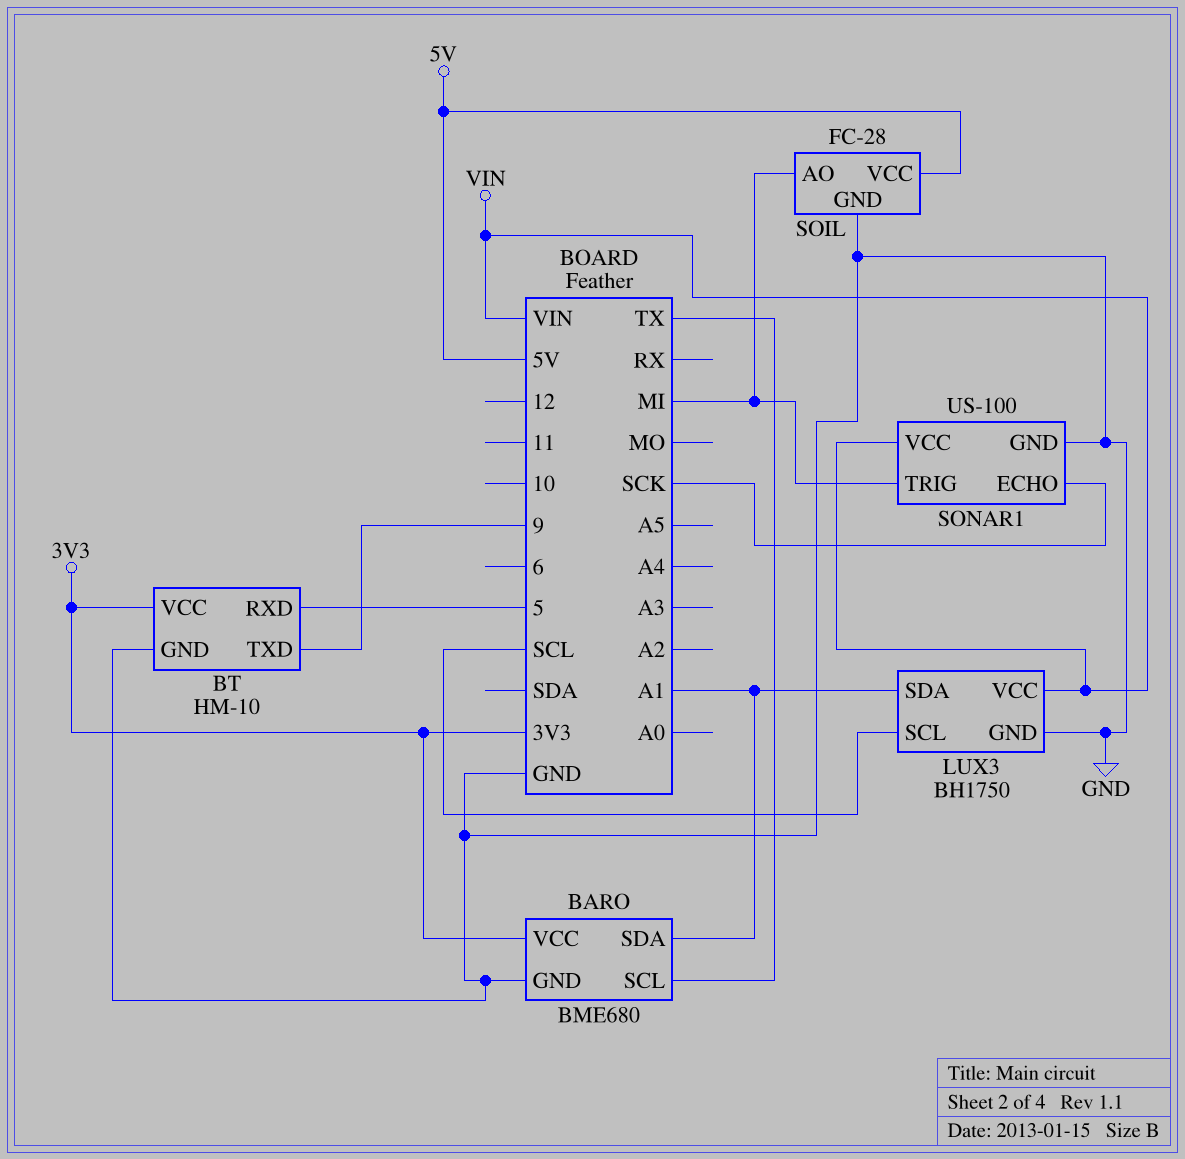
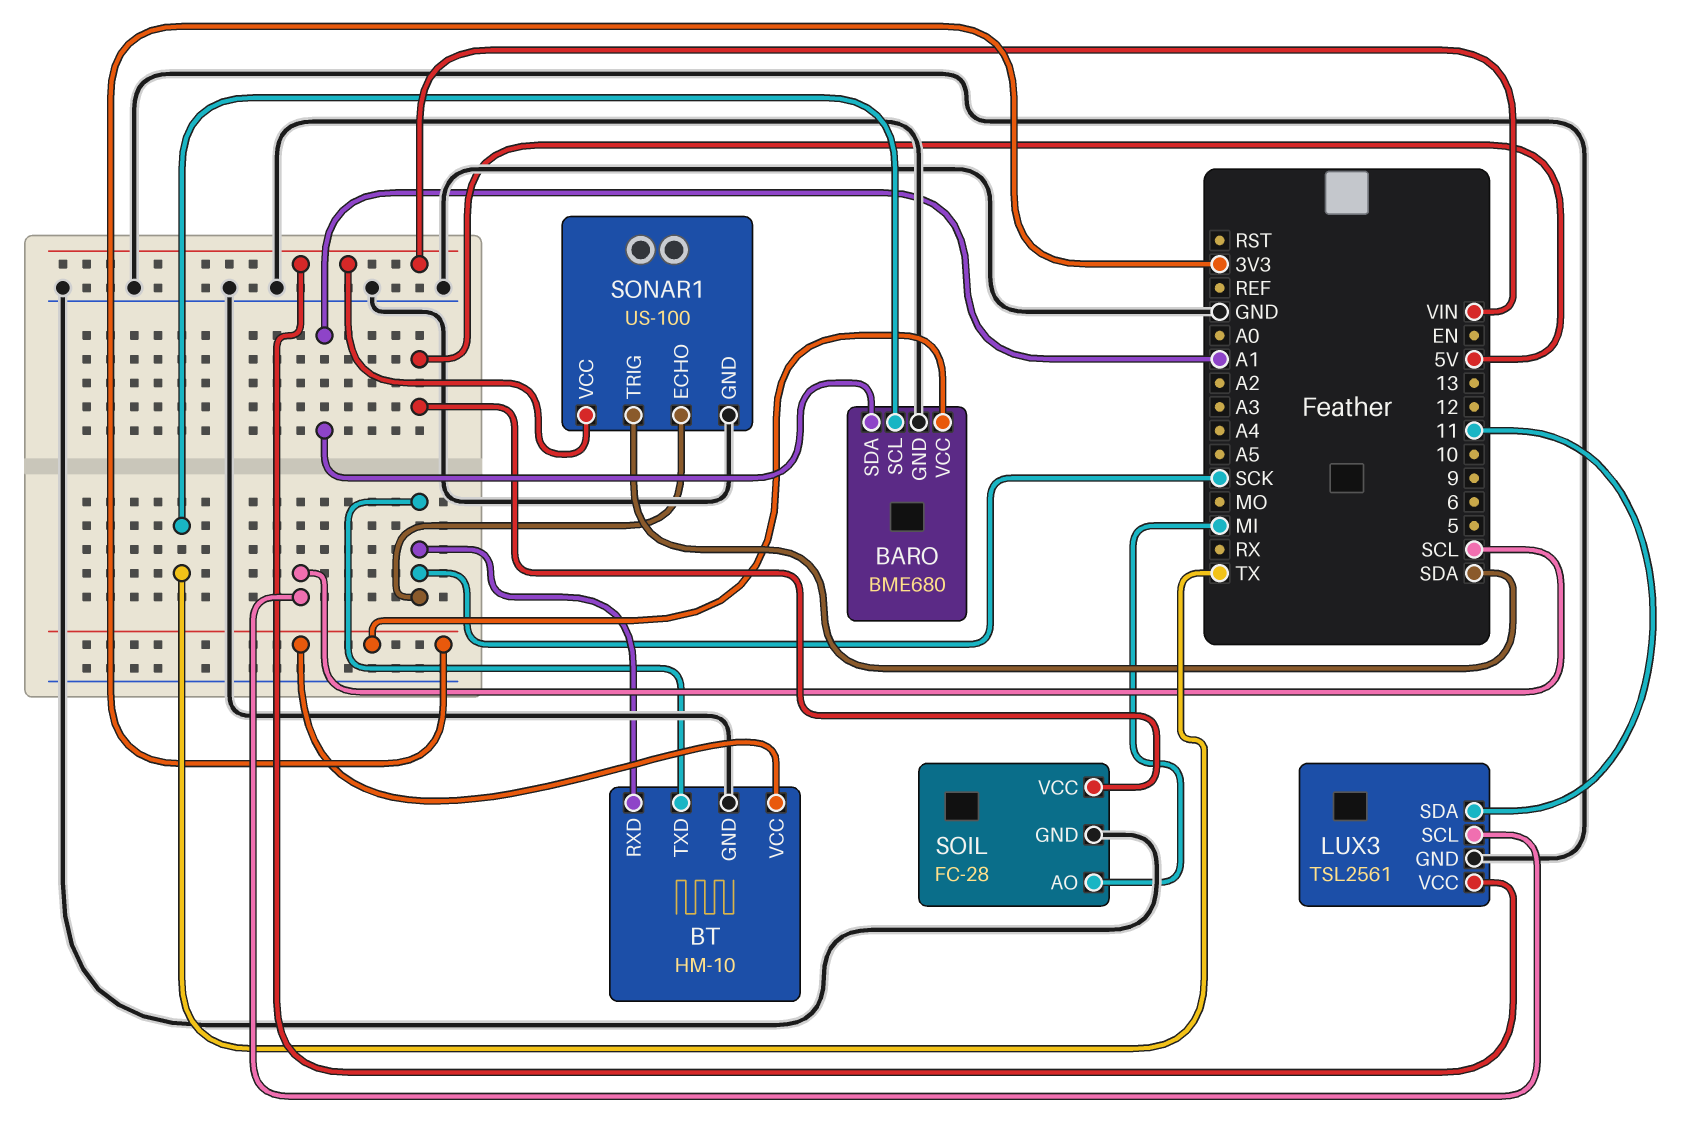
BT pin RXD: 5 -> SCK
BT pin TXD: 9 -> SCK
LUX3: BH1750 -> TSL2561
LUX3 pin SDA: A1 -> 11
SONAR1 pin TRIG: MI -> SDA

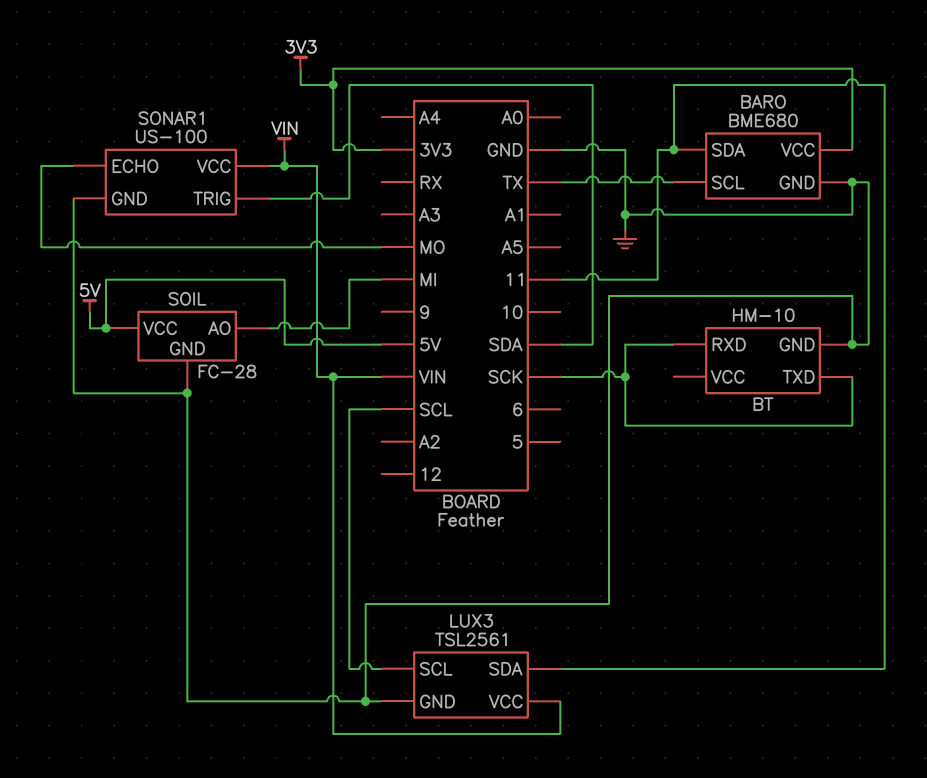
BARO pin SDA: A1 -> 11
BT pin VCC: 3V3 -> none
SONAR1 pin ECHO: SCK -> MO

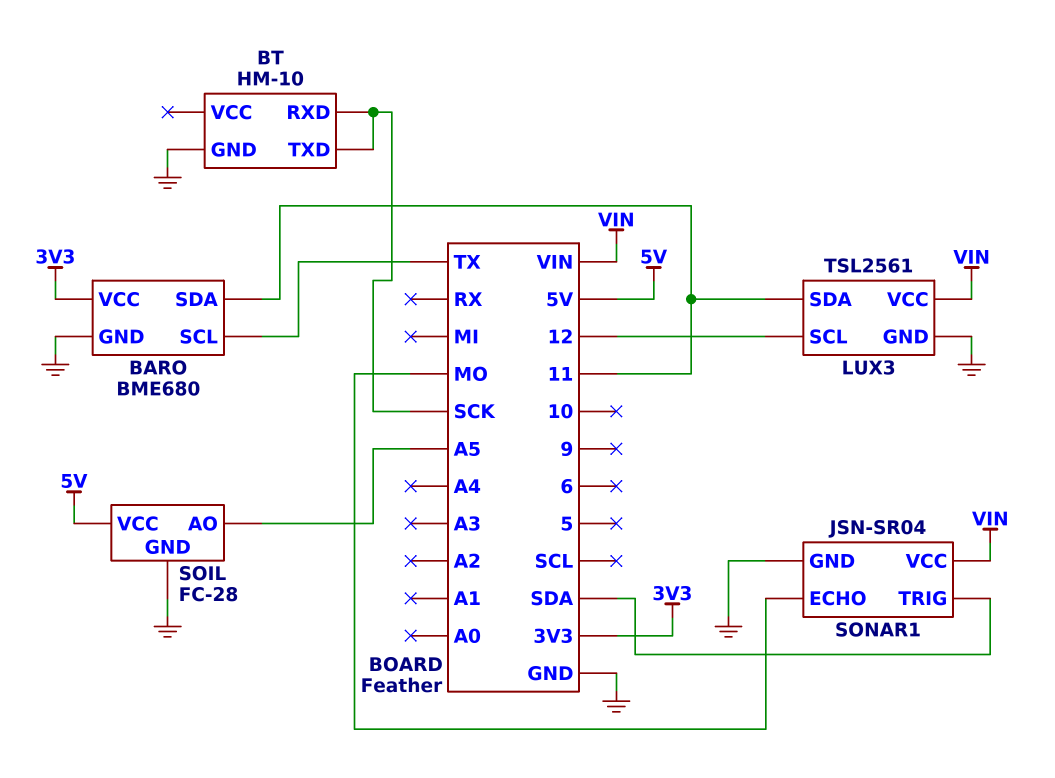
LUX3 pin SCL: SCL -> 12
SOIL pin AO: MI -> A5
SONAR1: US-100 -> JSN-SR04

